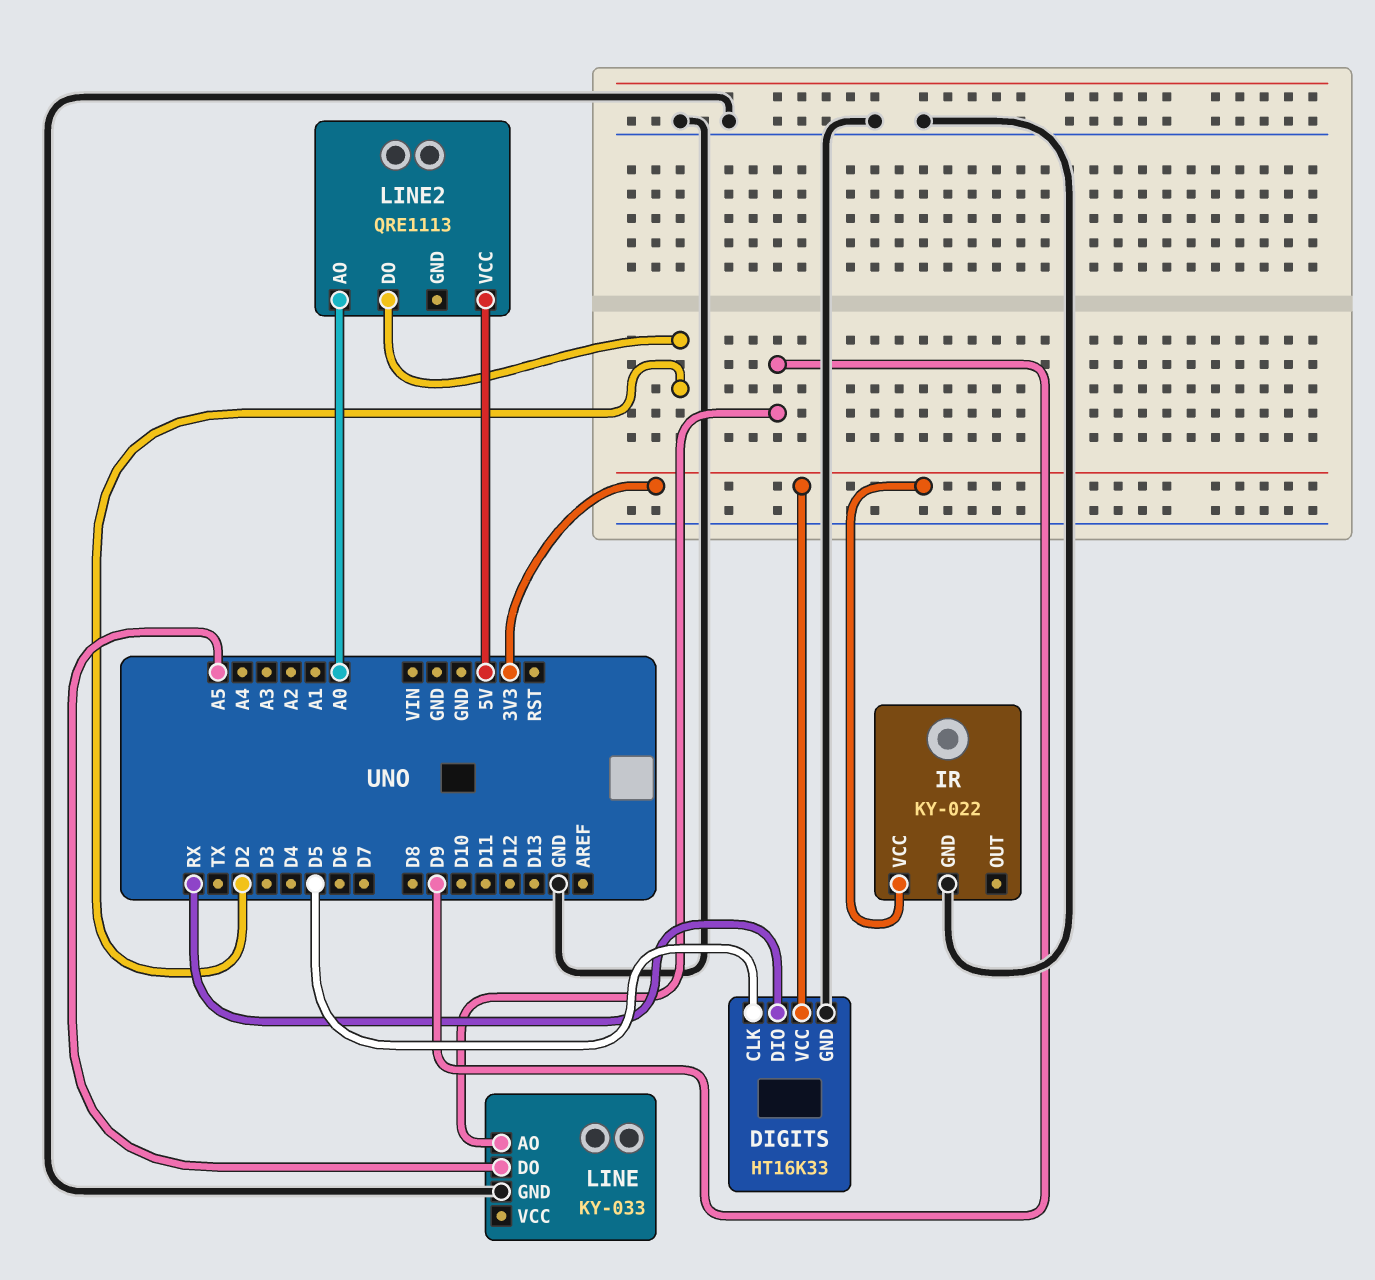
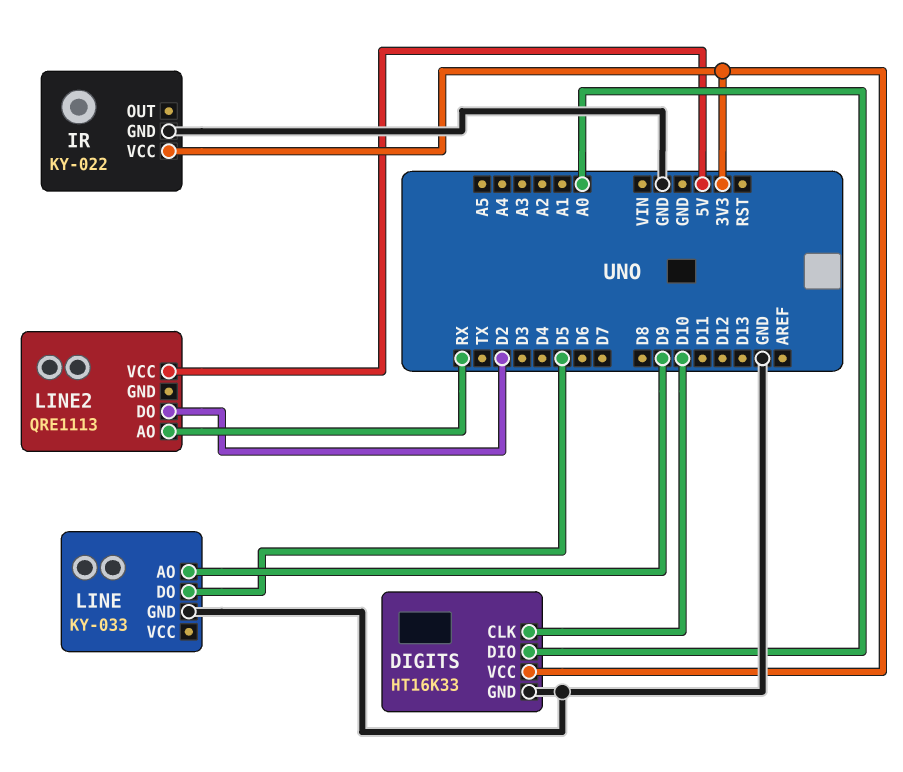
DIGITS pin CLK: D5 -> D10
DIGITS pin DIO: RX -> A0
LINE pin DO: A5 -> D5
LINE2 pin AO: A0 -> RX

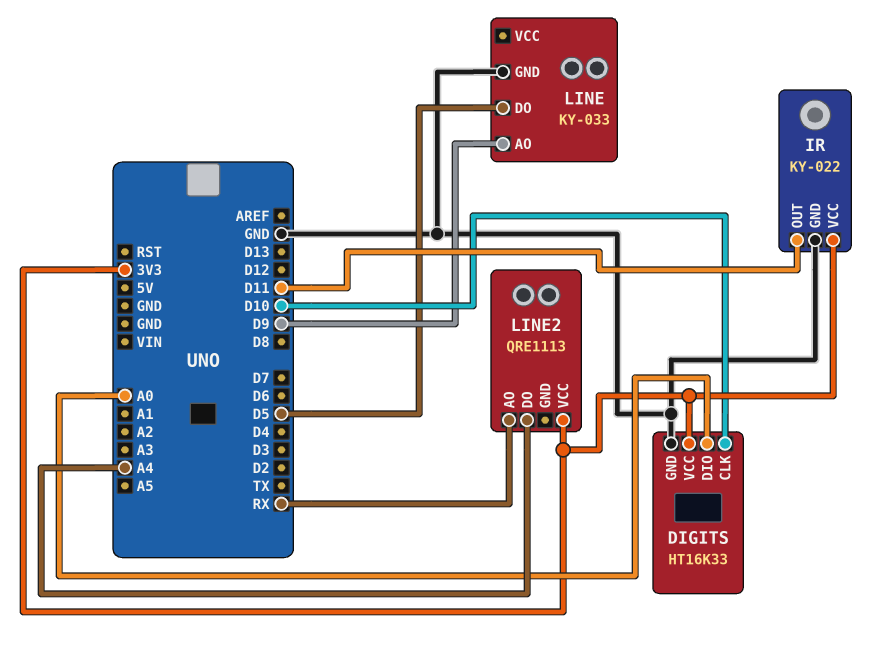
IR pin OUT: none -> D11
LINE2 pin DO: D2 -> A4
LINE2 pin VCC: 5V -> 3V3

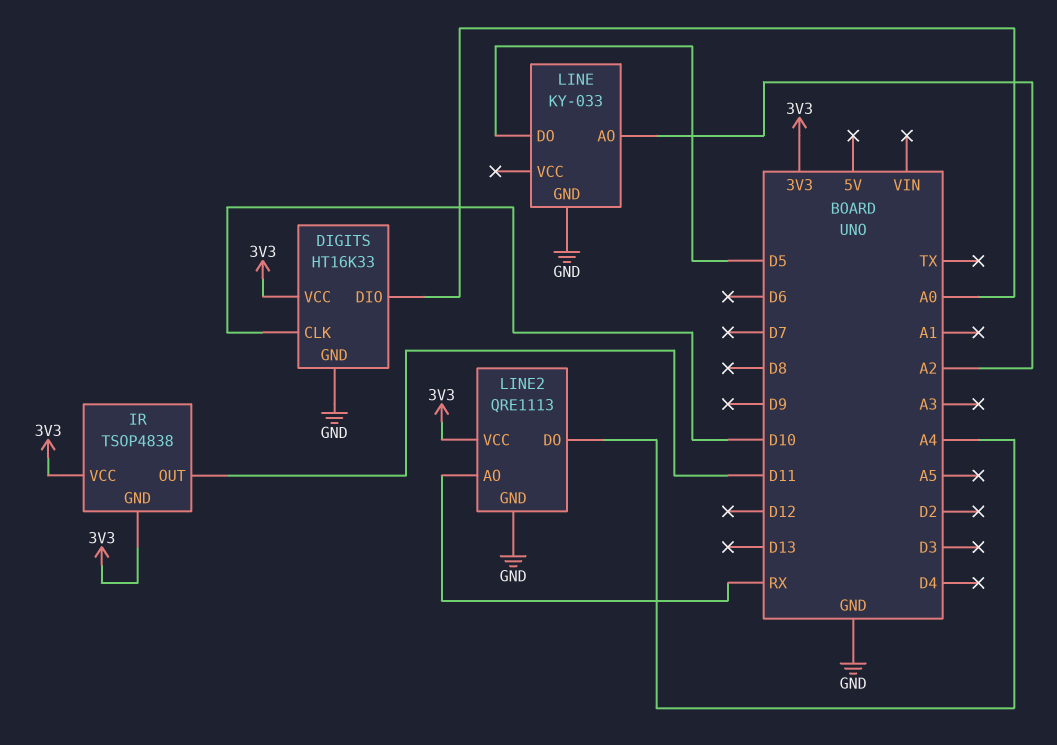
IR: KY-022 -> TSOP4838
IR pin GND: GND -> 3V3
LINE pin AO: D9 -> A2
LINE2 pin GND: none -> GND

